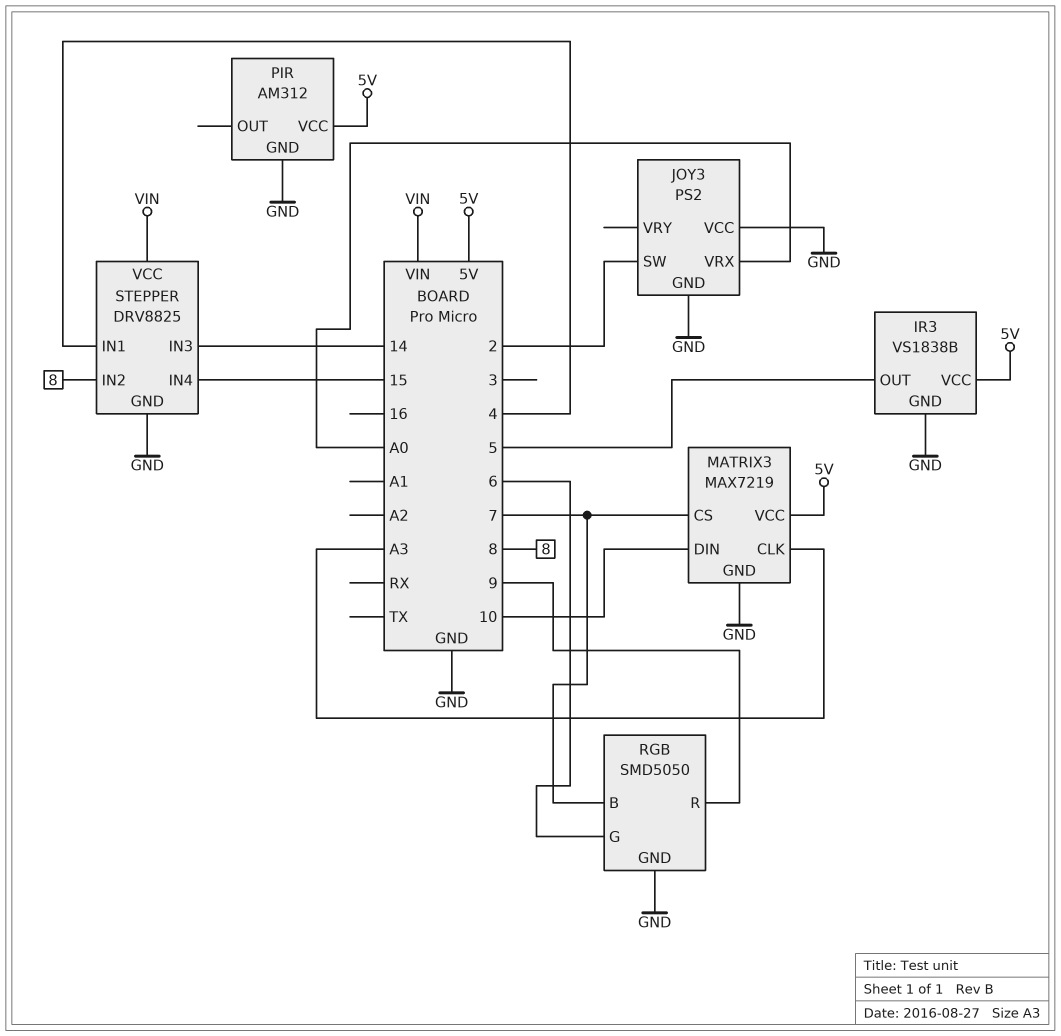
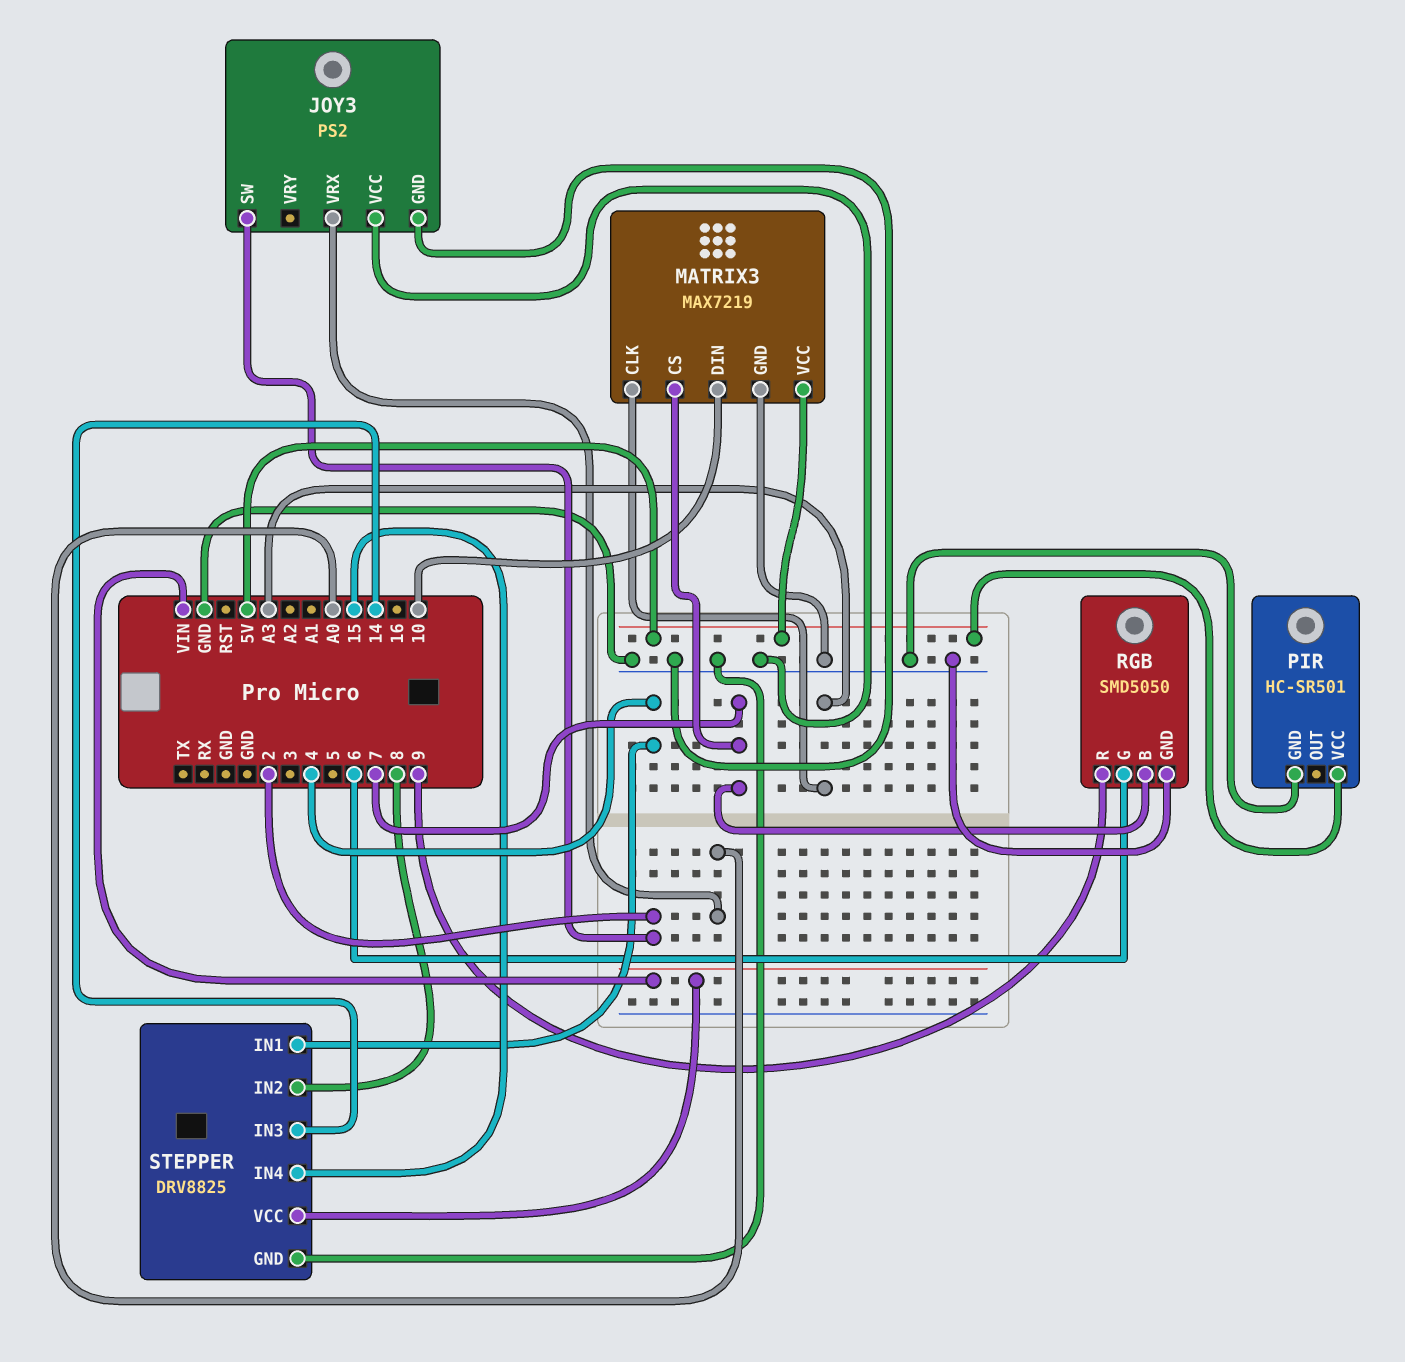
IR3: VS1838B -> none
IR3 pin GND: GND -> none
IR3 pin OUT: 5 -> none
IR3 pin VCC: 5V -> none
PIR: AM312 -> HC-SR501

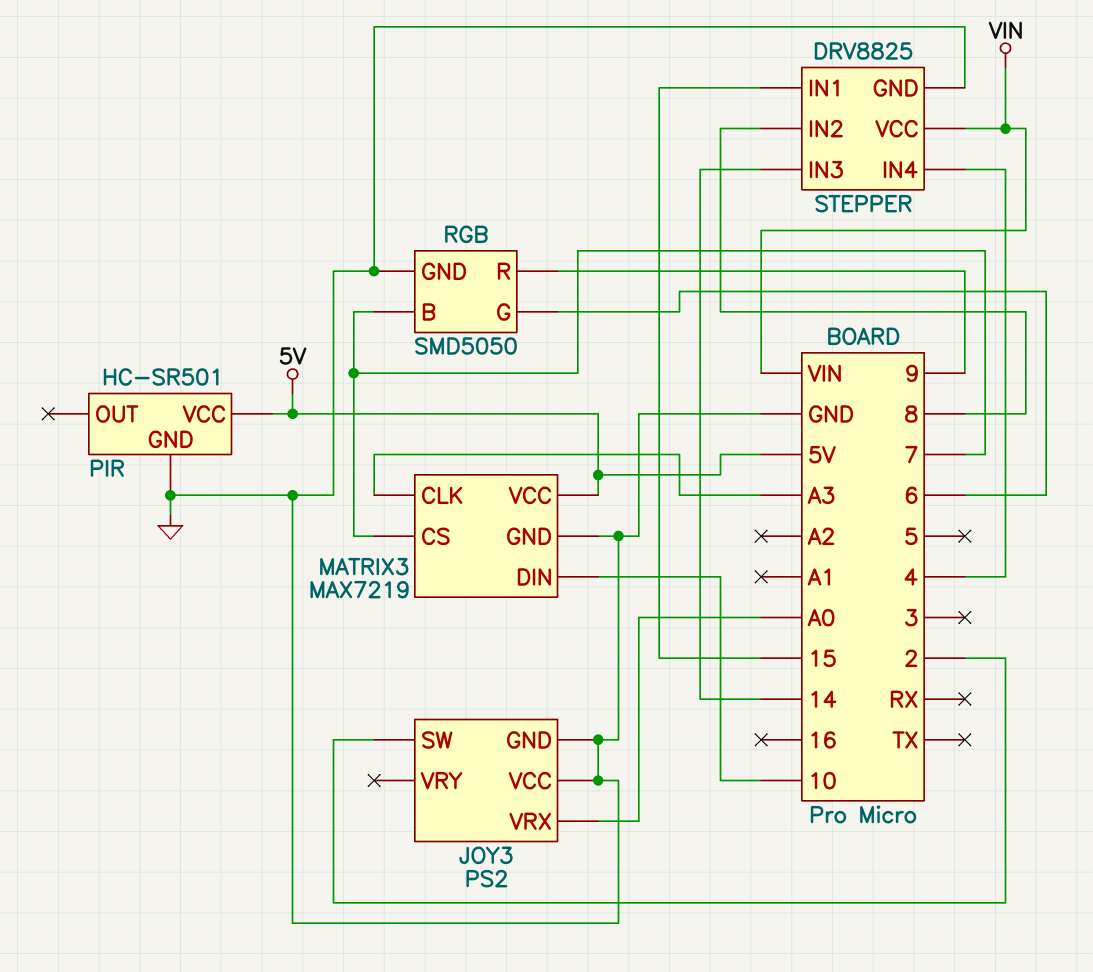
STEPPER pin IN1: 4 -> 15
STEPPER pin IN4: 15 -> 4

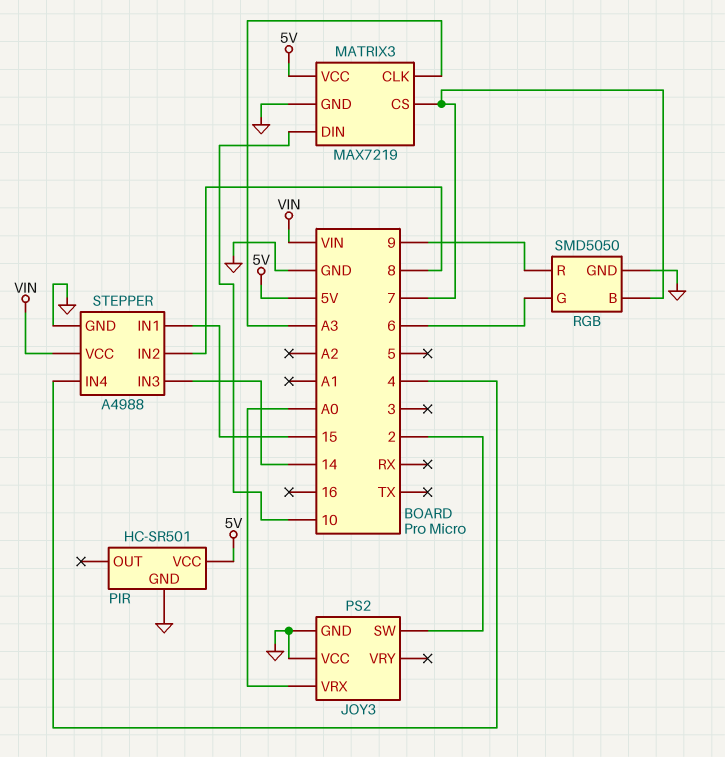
STEPPER: DRV8825 -> A4988

